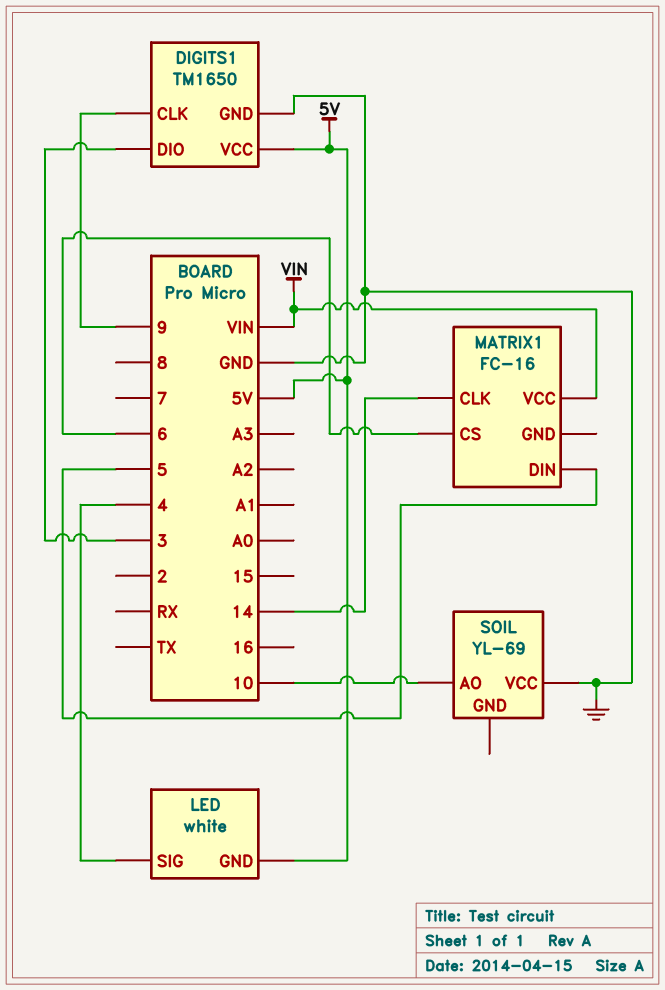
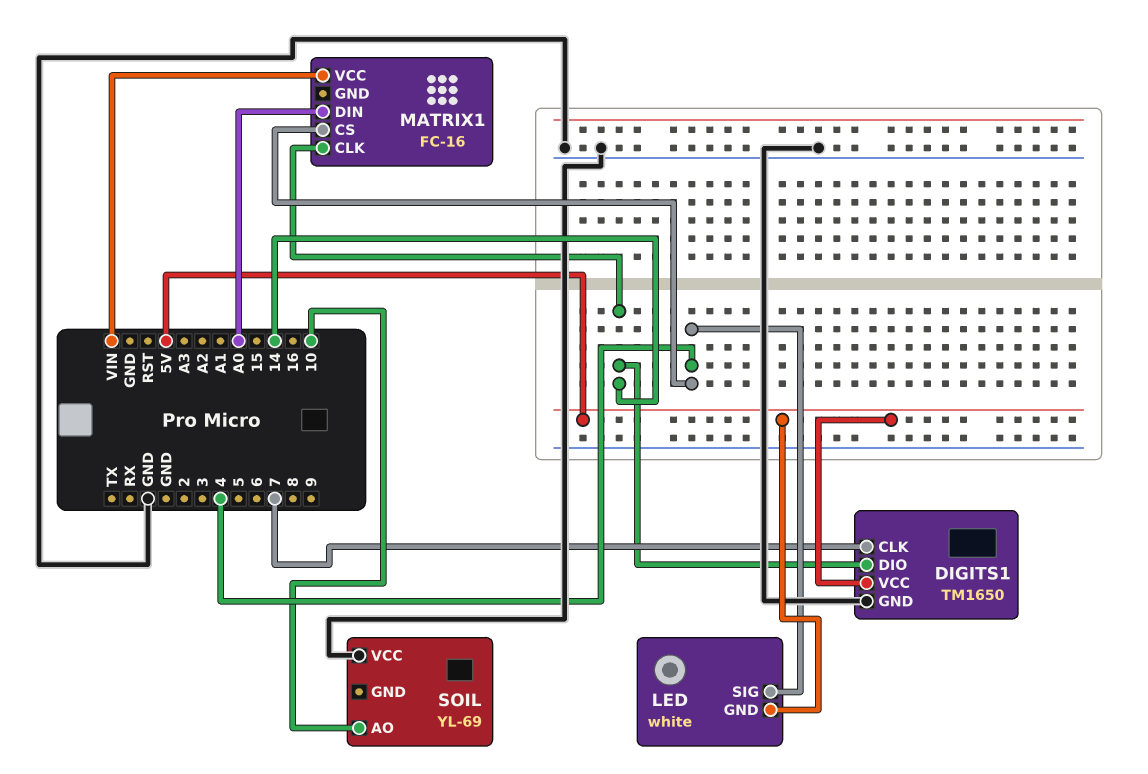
DIGITS1 pin CLK: 9 -> 7
DIGITS1 pin DIO: 3 -> 14
MATRIX1 pin CS: 6 -> 4
MATRIX1 pin DIN: 5 -> A0

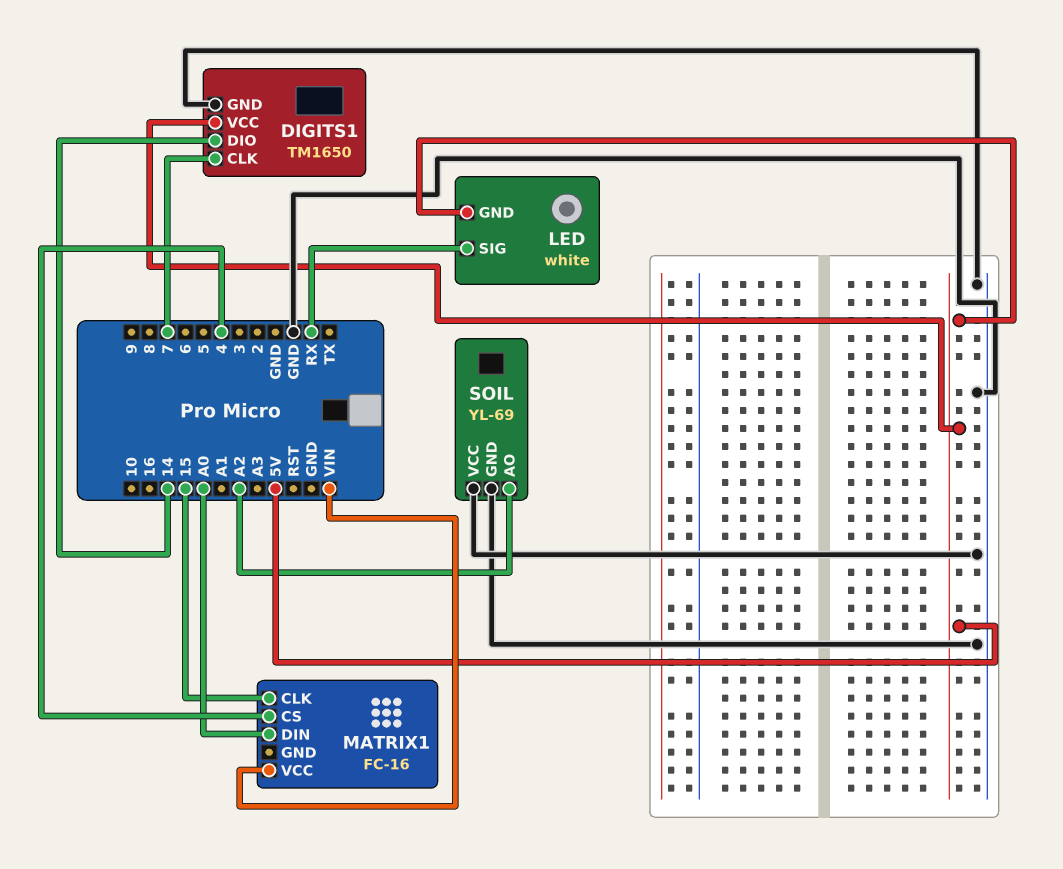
LED pin SIG: 4 -> RX
MATRIX1 pin CLK: 14 -> 15
SOIL pin AO: 10 -> A2
SOIL pin GND: none -> GND

